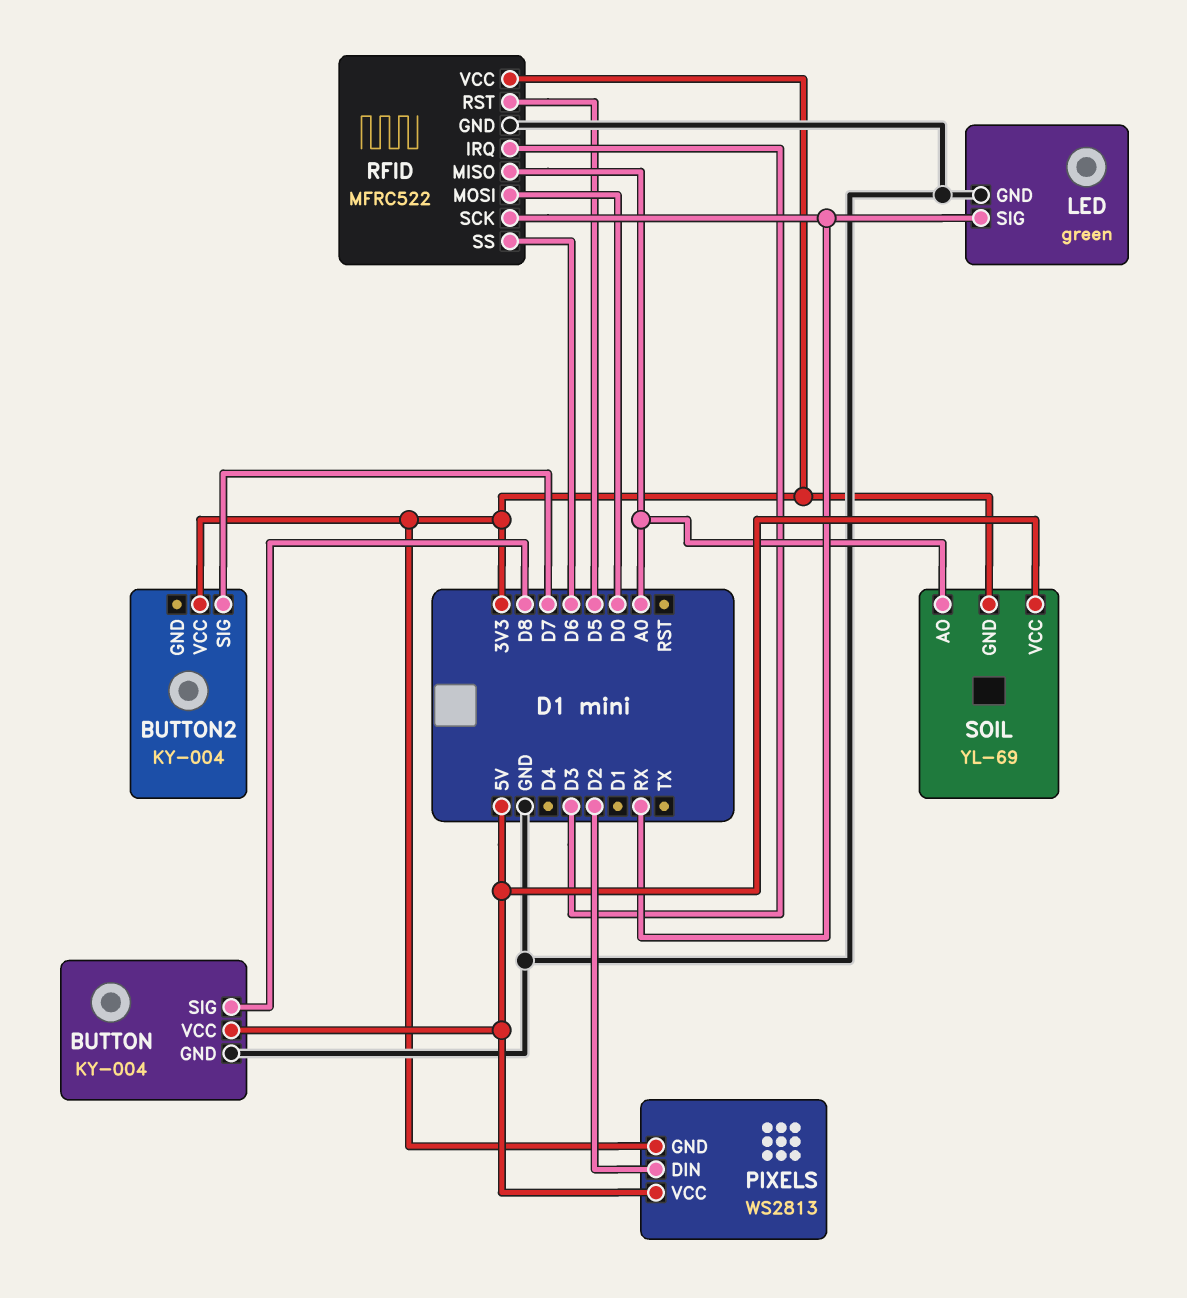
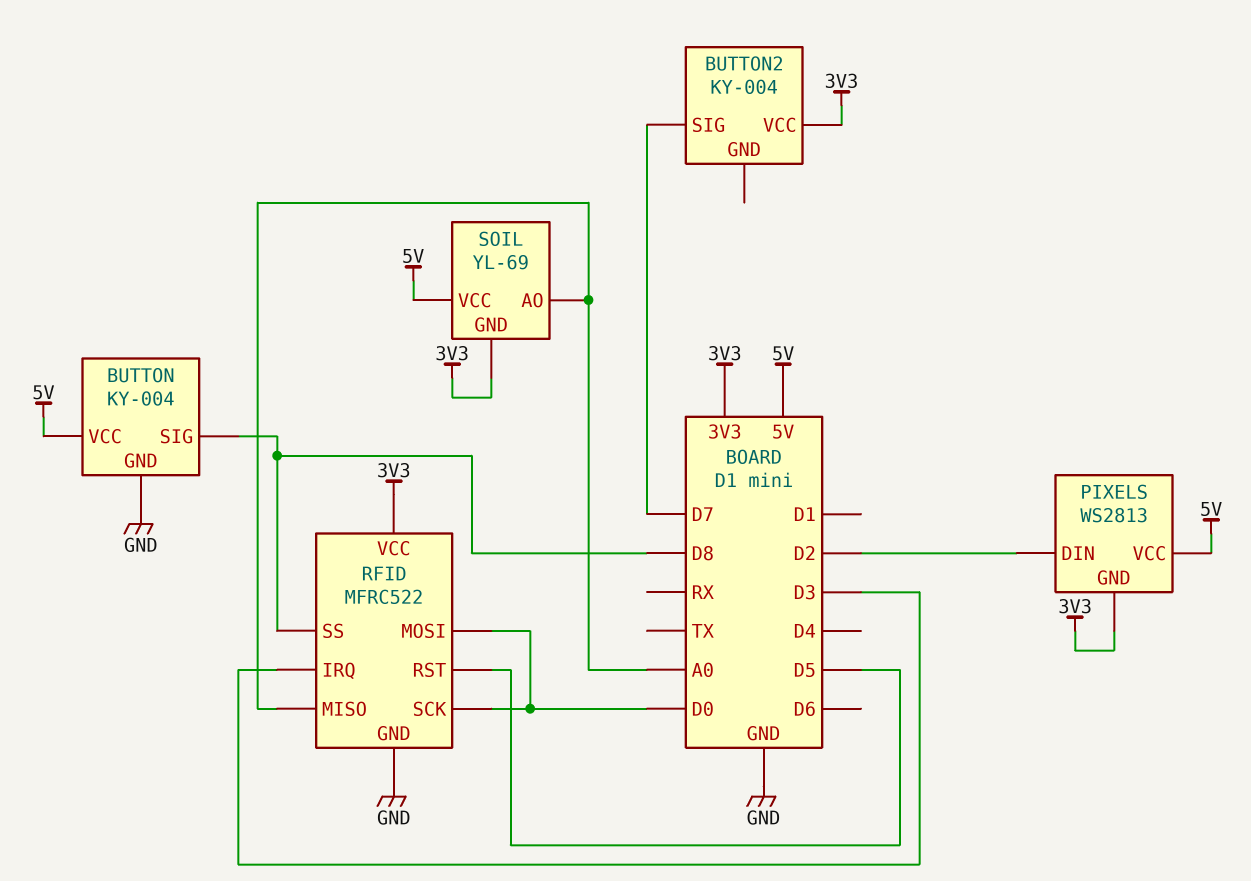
LED: green -> none
LED pin GND: GND -> none
LED pin SIG: RX -> none
RFID pin SCK: RX -> D0
RFID pin SS: D6 -> D8

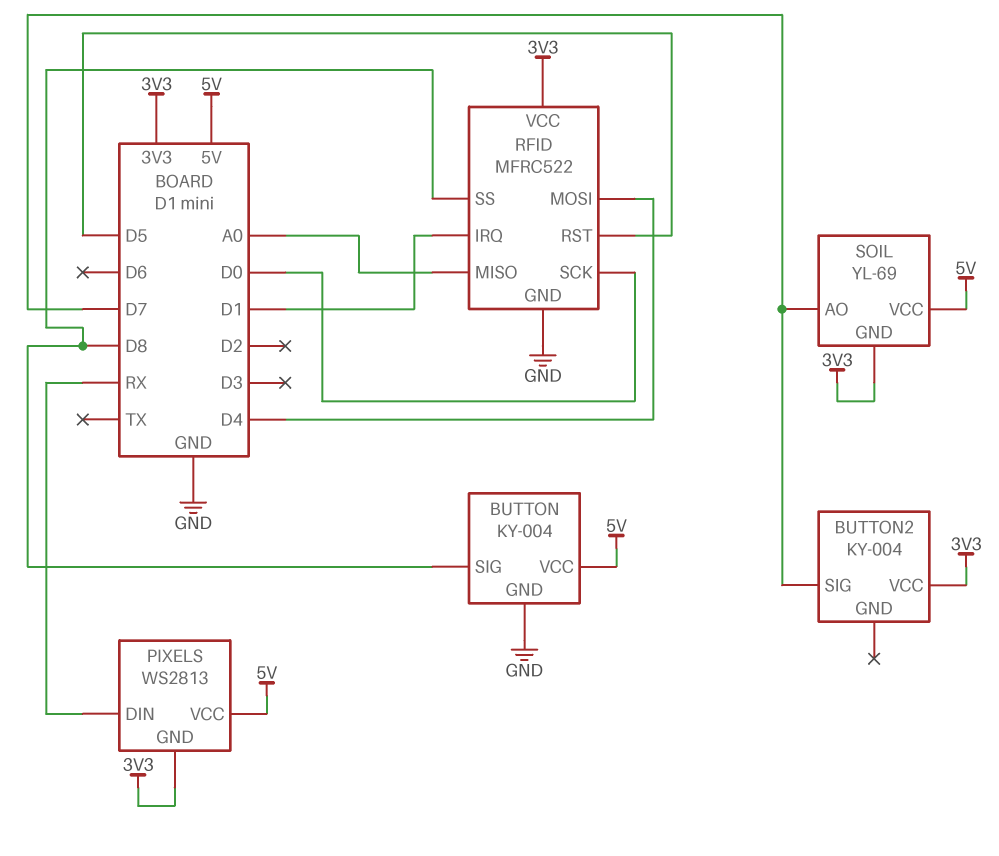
PIXELS pin DIN: D2 -> RX
RFID pin IRQ: D3 -> D1
RFID pin MOSI: D0 -> D4
SOIL pin AO: A0 -> D7

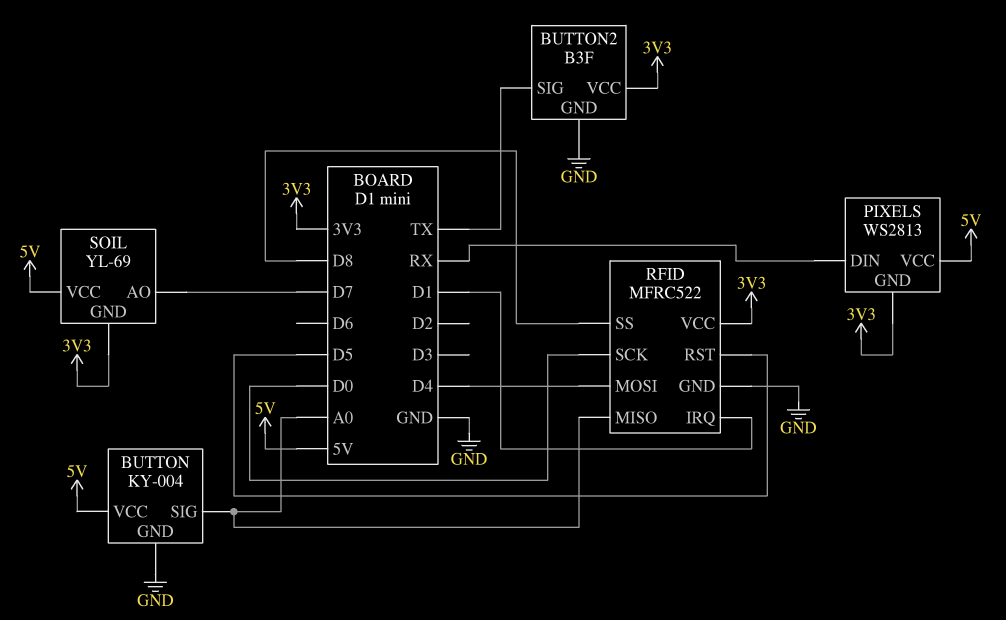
BUTTON pin SIG: D8 -> A0
BUTTON2: KY-004 -> B3F
BUTTON2 pin GND: none -> GND
BUTTON2 pin SIG: D7 -> TX

